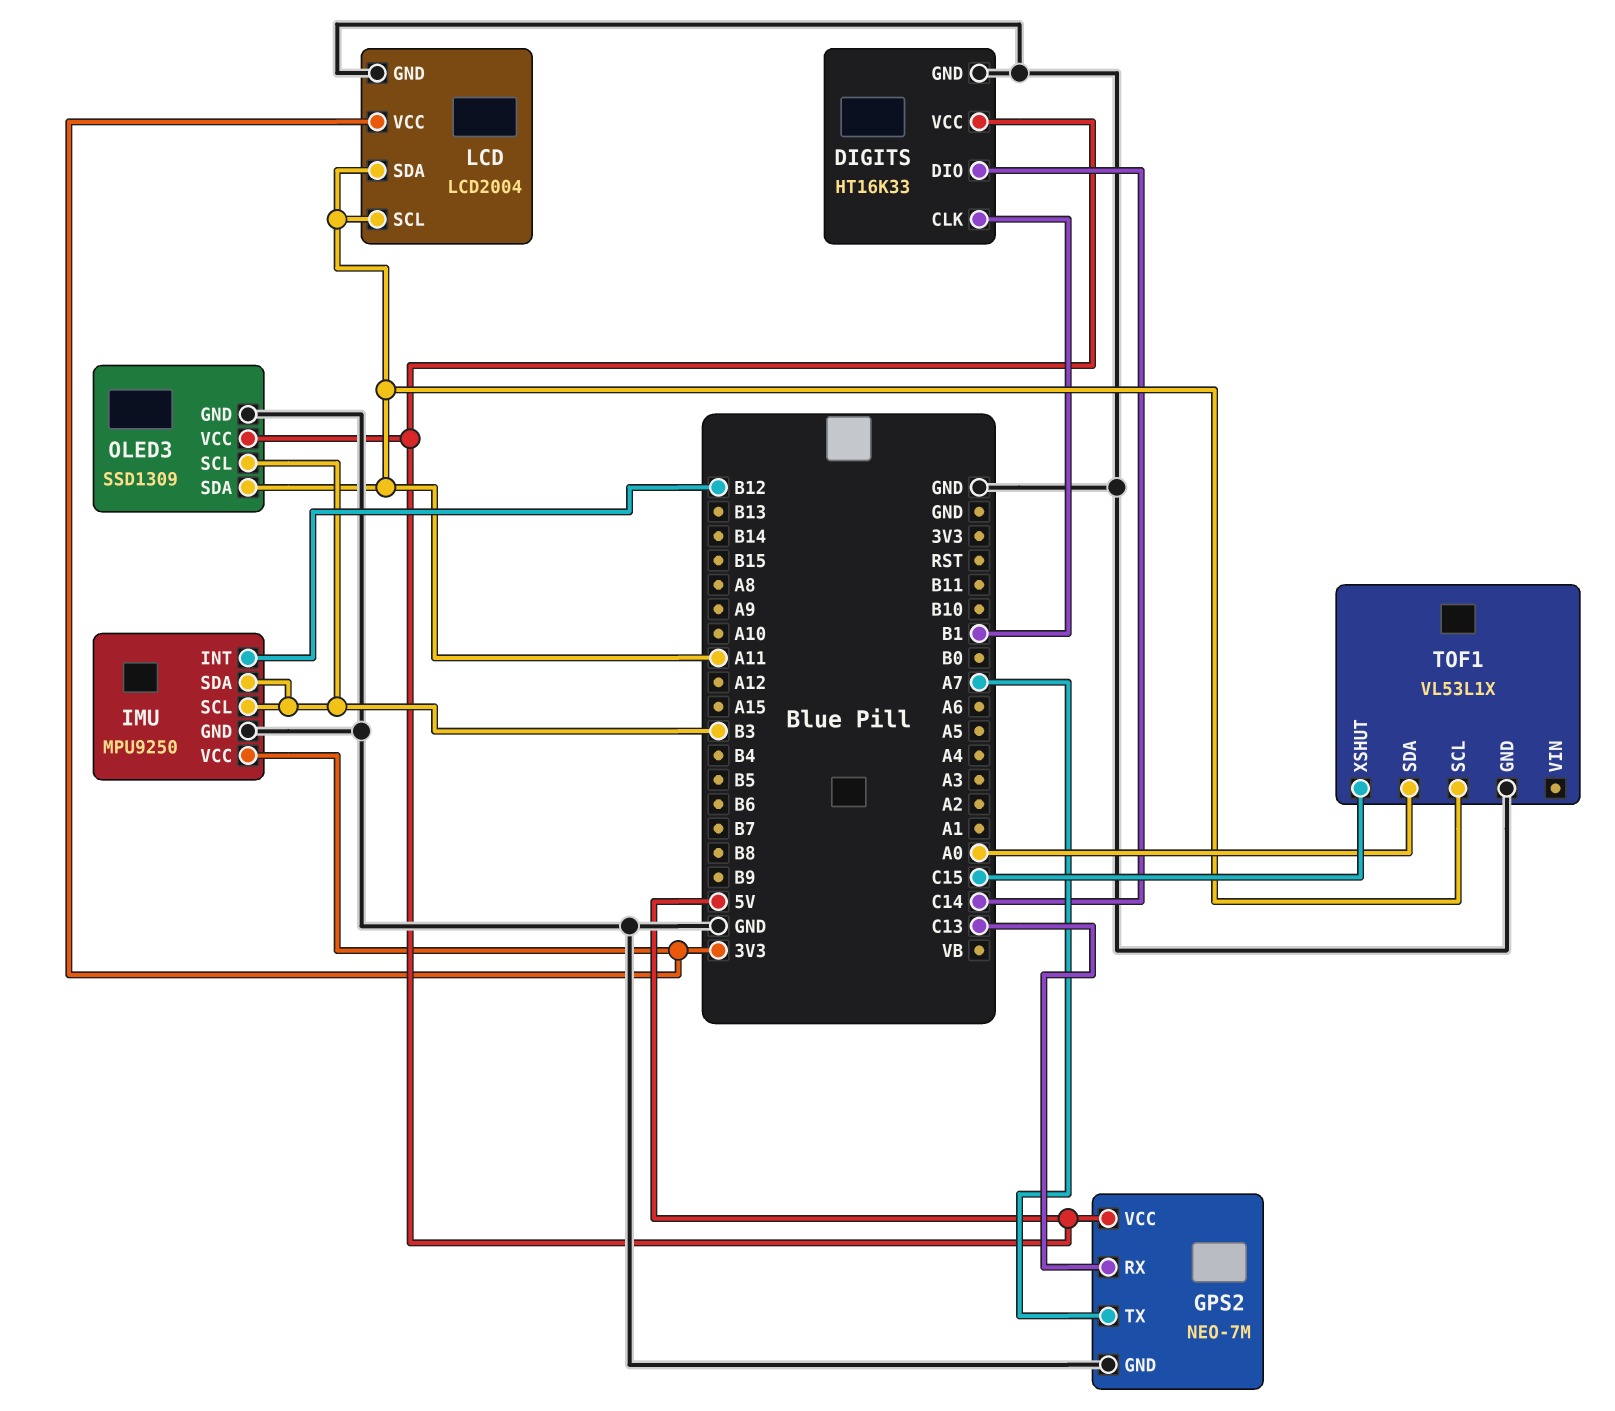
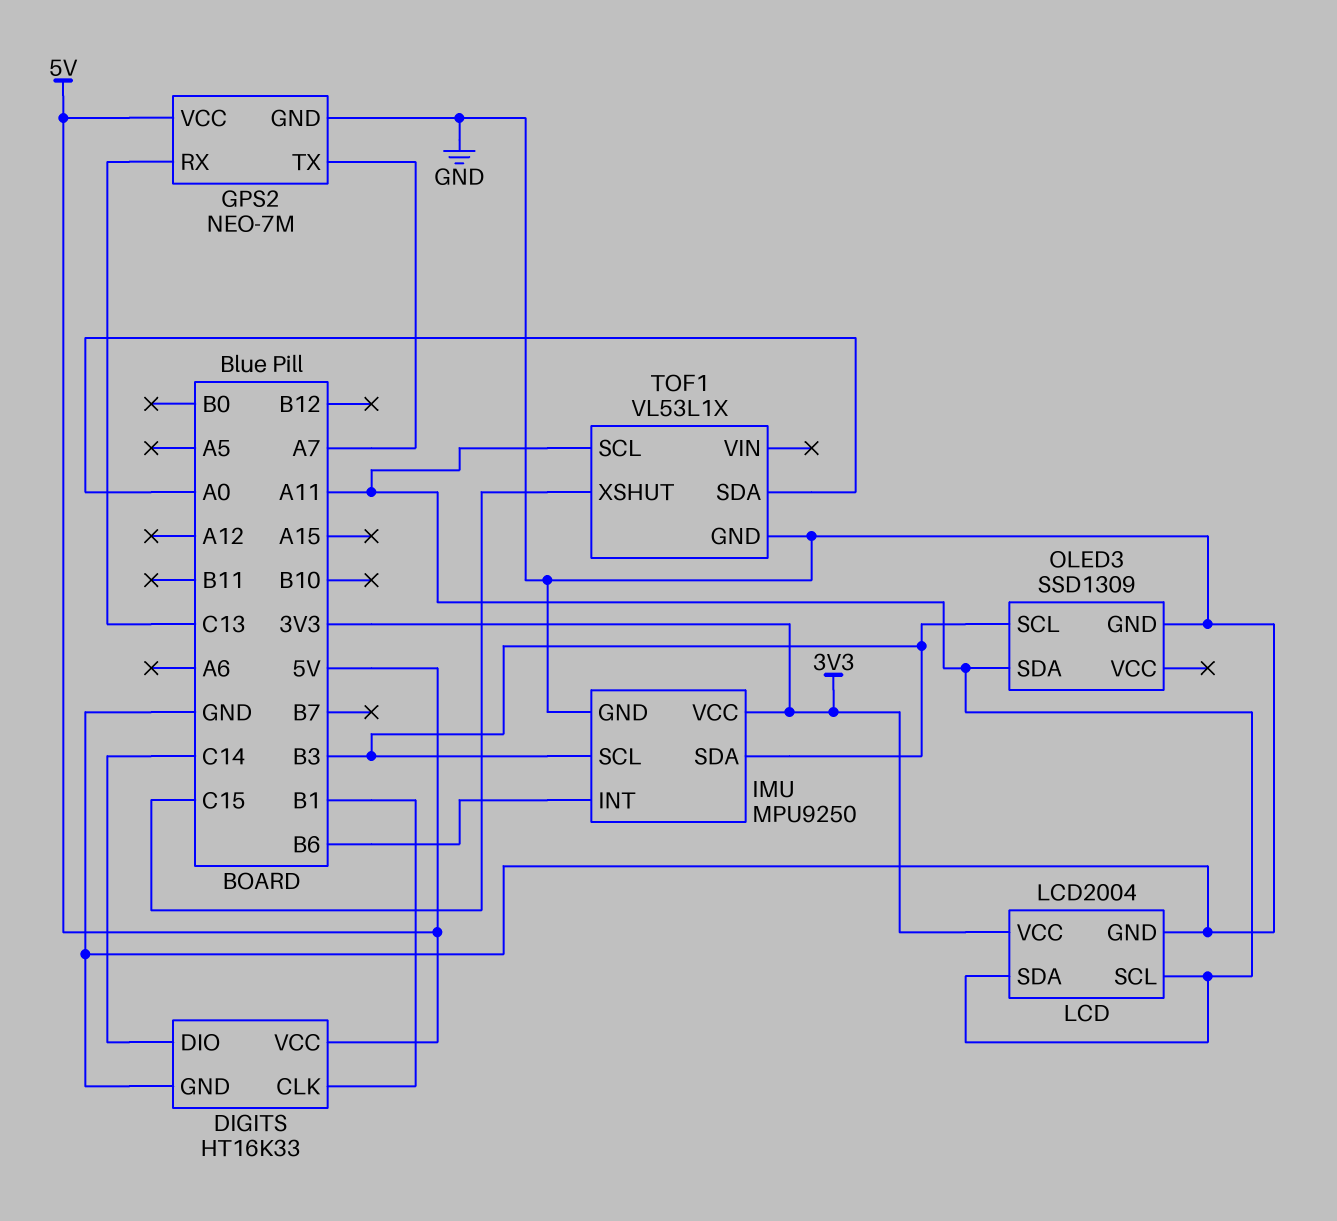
IMU pin INT: B12 -> B6
OLED3 pin VCC: 5V -> none

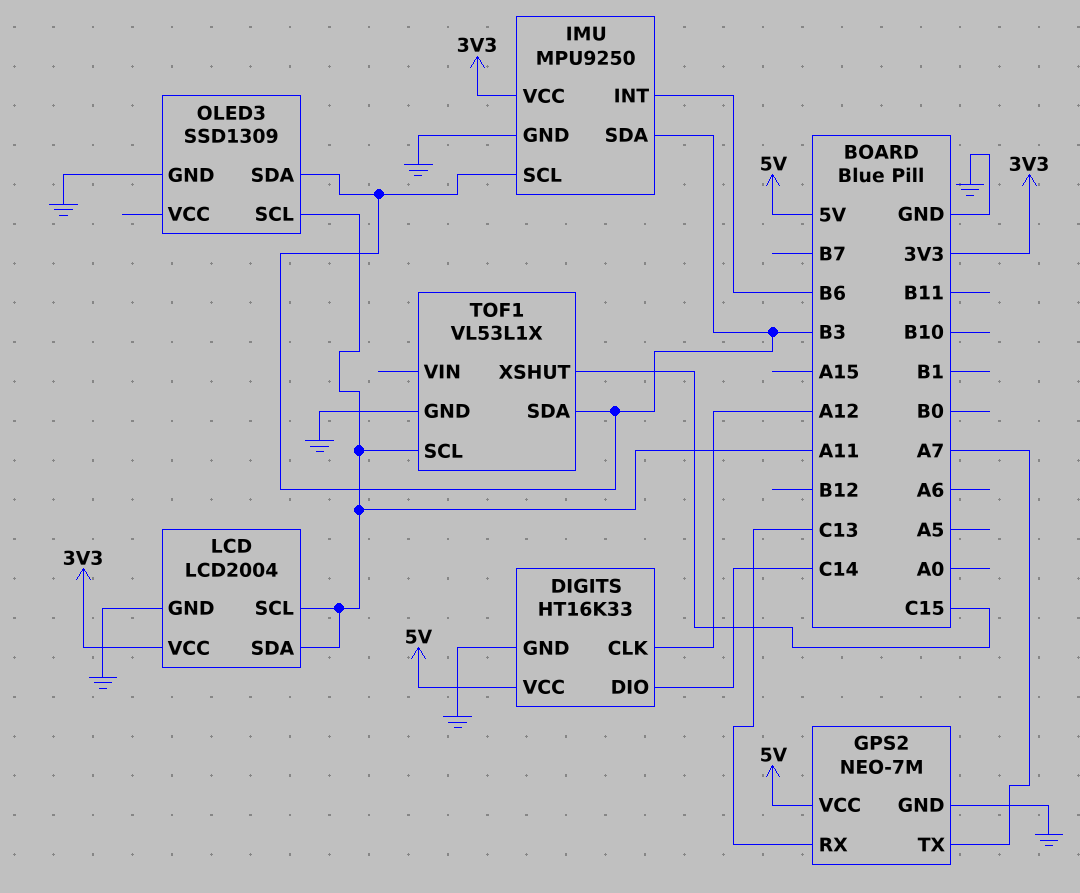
DIGITS pin CLK: B1 -> A12
OLED3 pin SCL: B3 -> A11
OLED3 pin SDA: A11 -> B3
TOF1 pin SDA: A0 -> B3

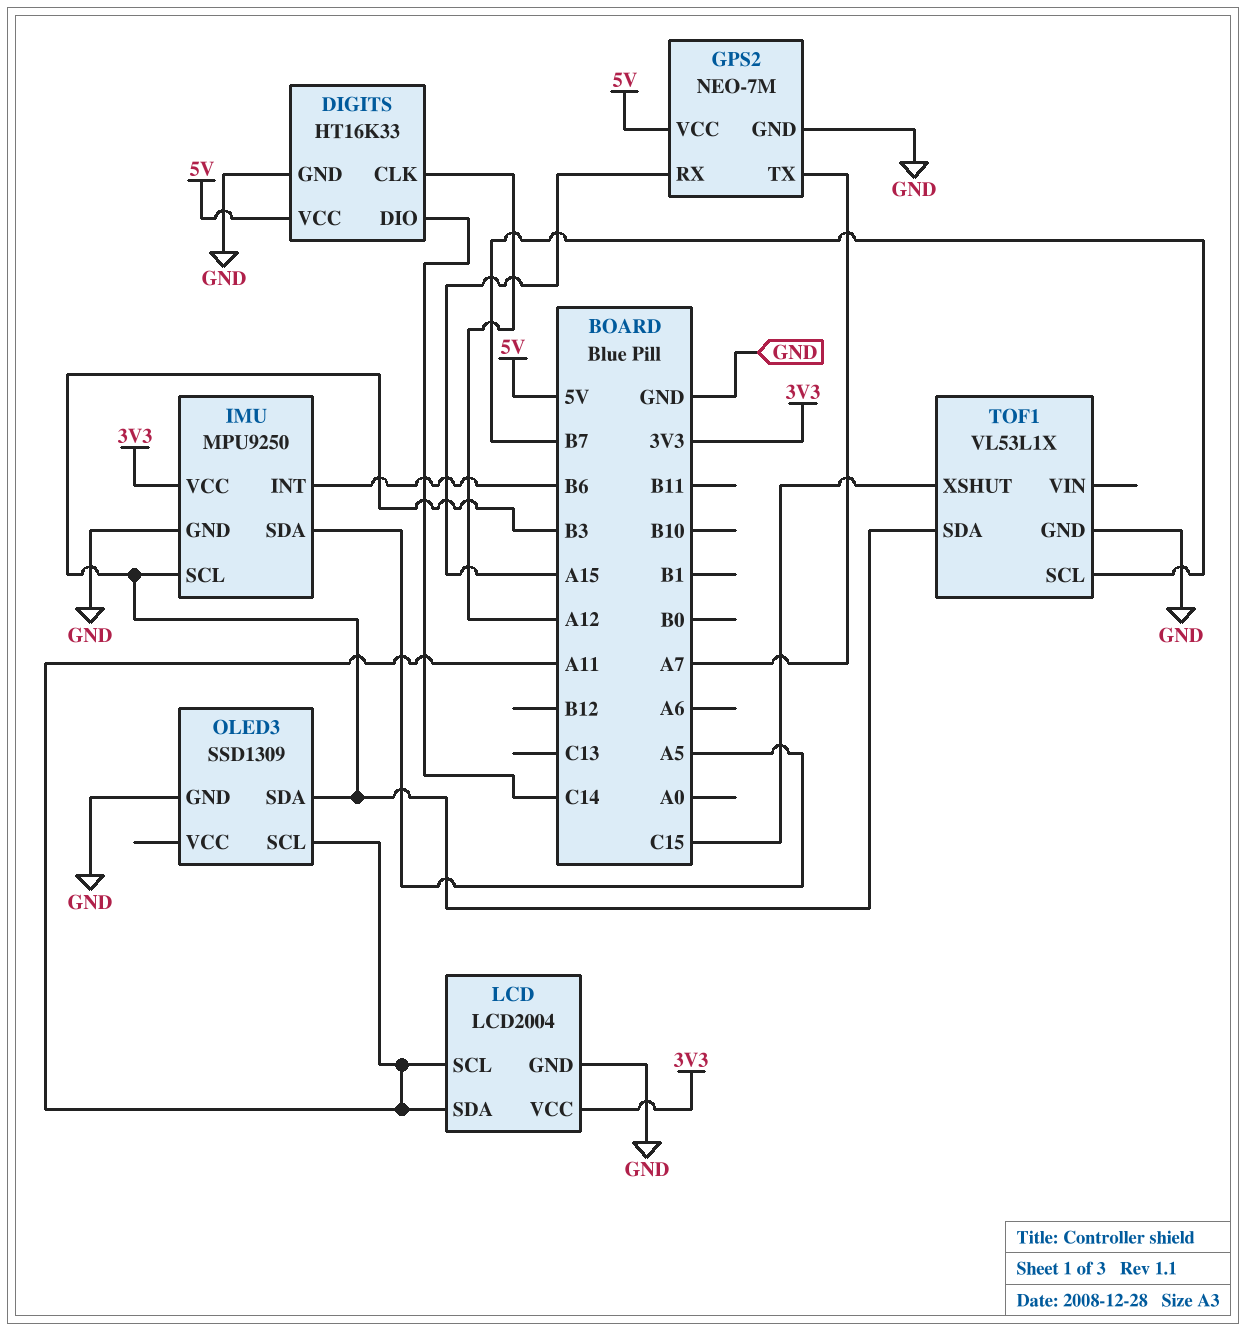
GPS2 pin RX: C13 -> A15
IMU pin SDA: B3 -> A5
TOF1 pin SCL: A11 -> B7

